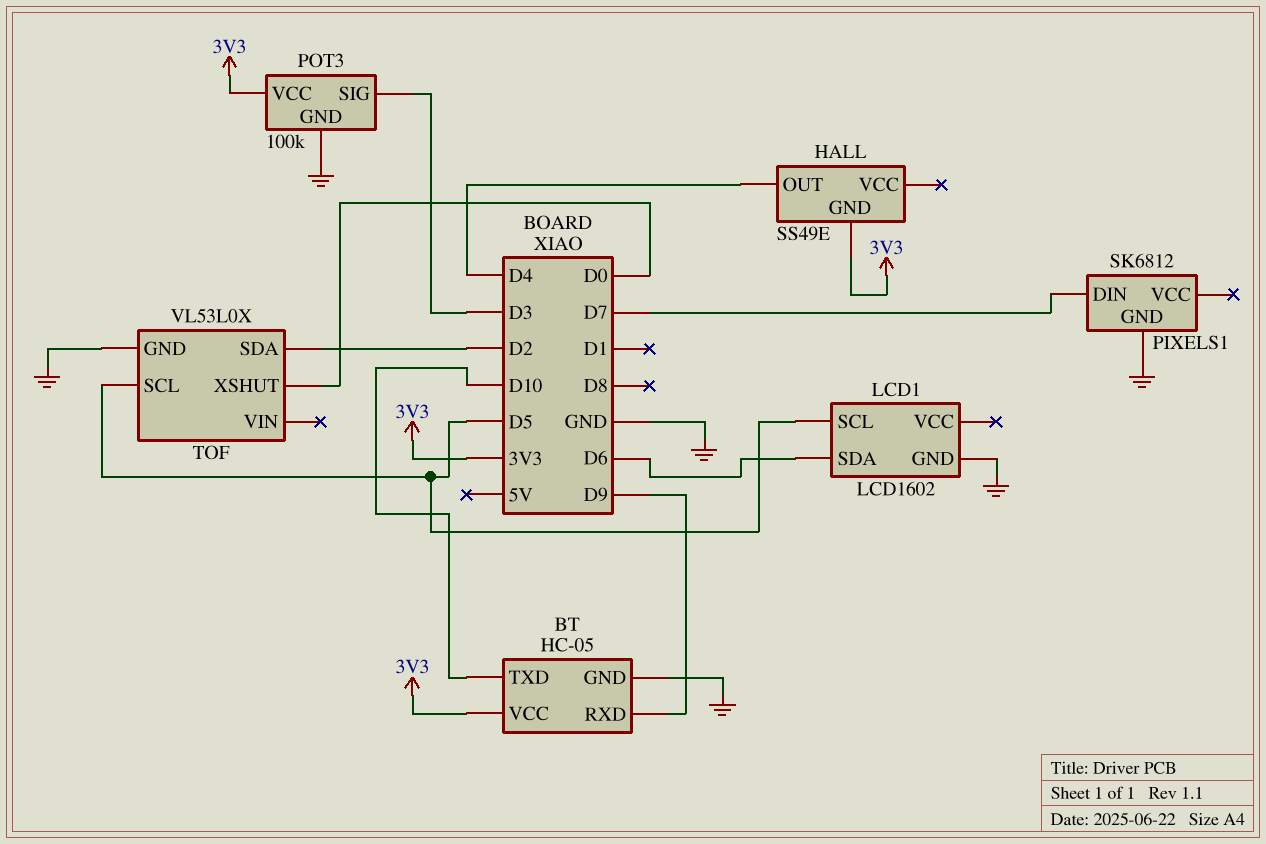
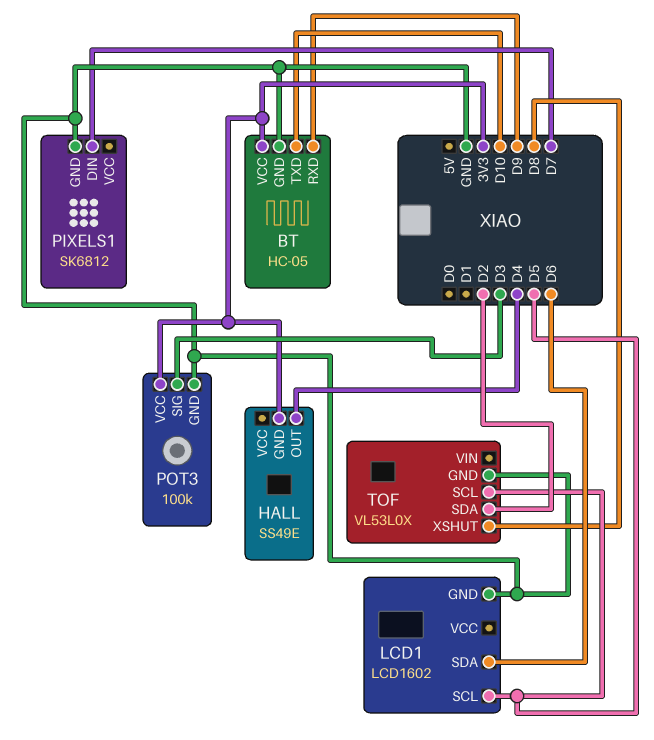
TOF pin XSHUT: D0 -> D8

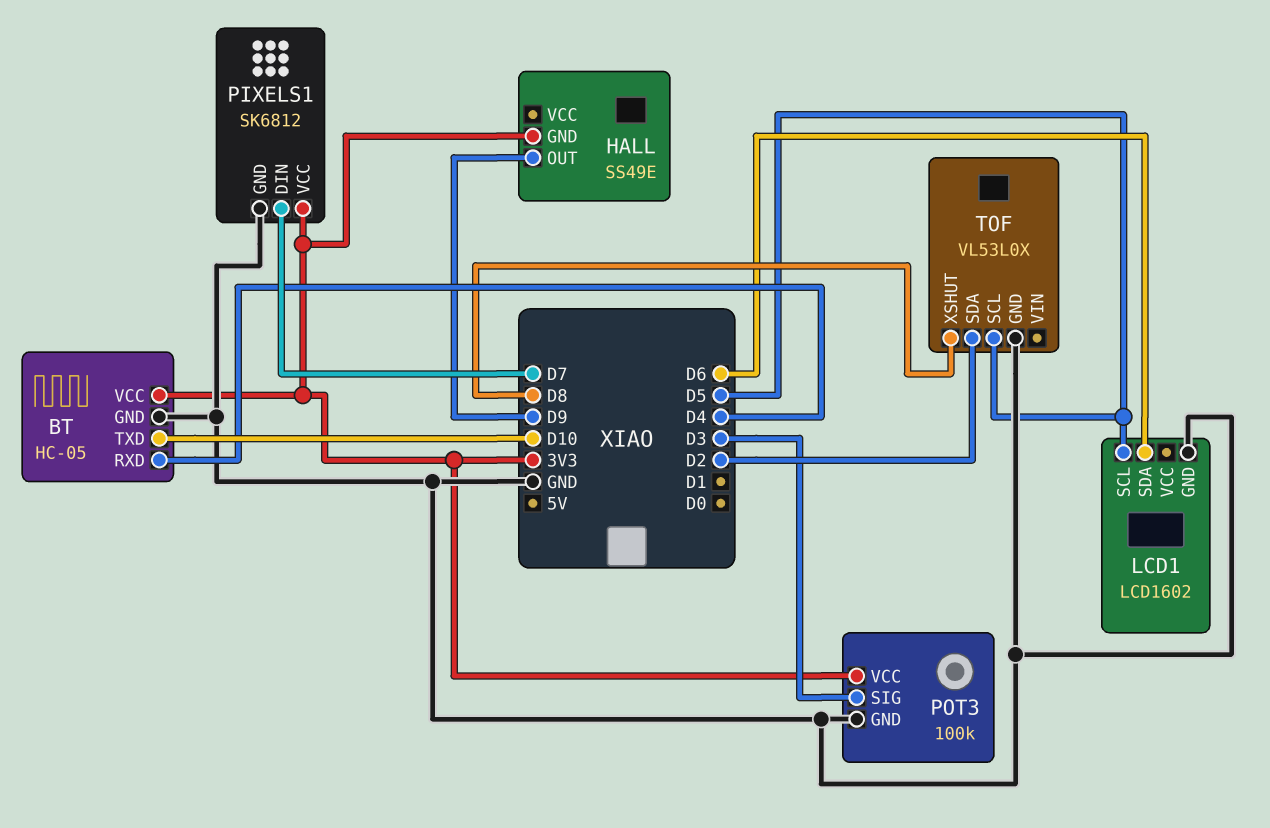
BT pin RXD: D9 -> D4
HALL pin OUT: D4 -> D9
PIXELS1 pin VCC: none -> 3V3

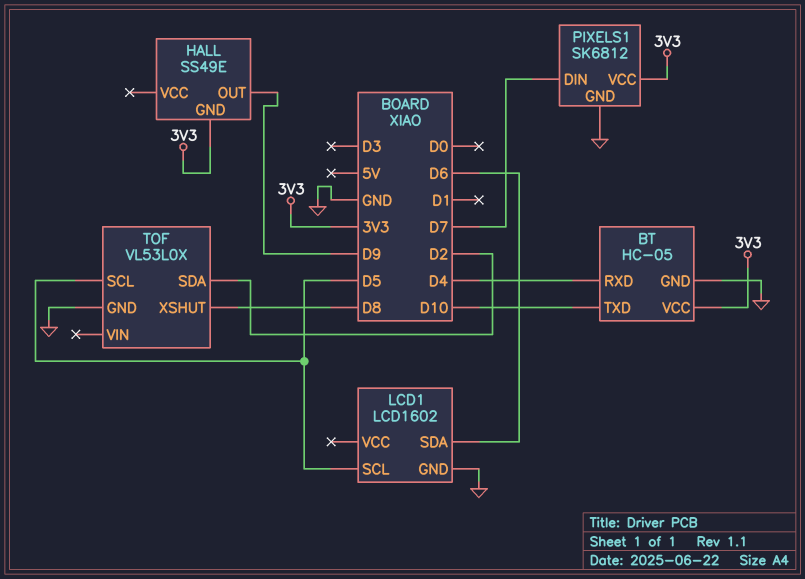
POT3: 100k -> none
POT3 pin GND: GND -> none
POT3 pin SIG: D3 -> none
POT3 pin VCC: 3V3 -> none

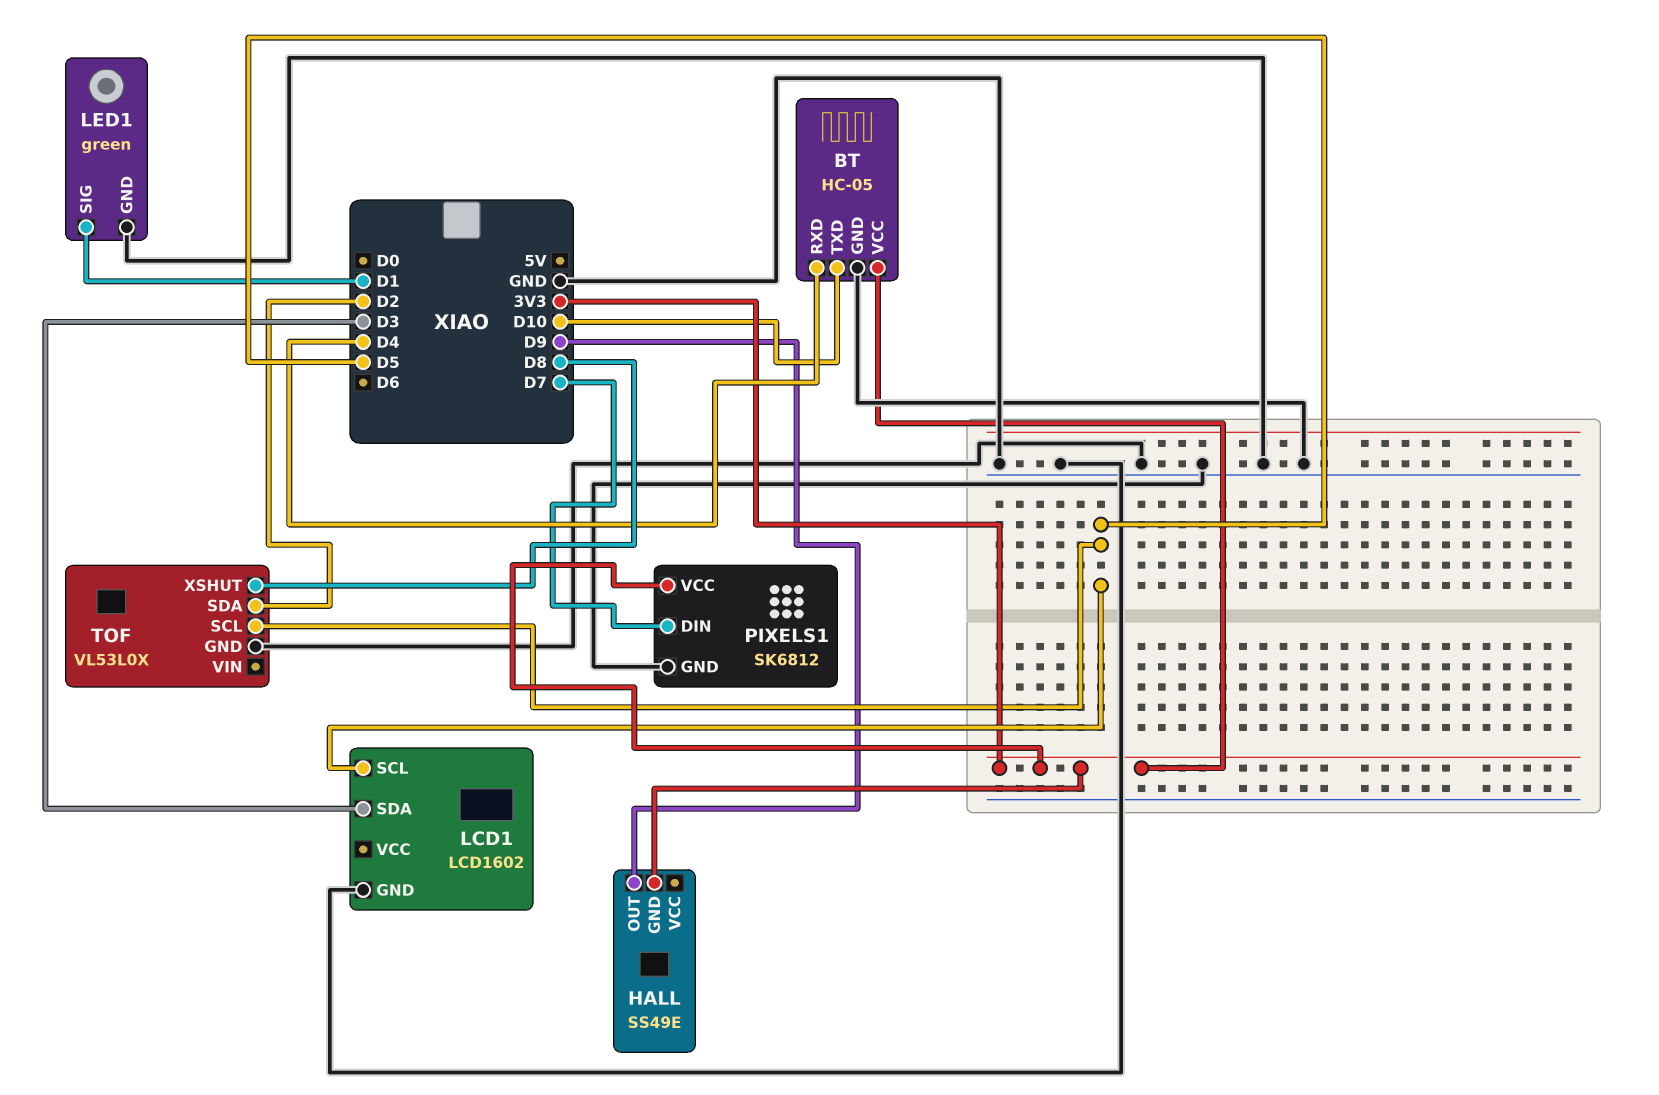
LCD1 pin SDA: D6 -> D3
LED1: none -> green
LED1 pin GND: none -> GND
LED1 pin SIG: none -> D1

